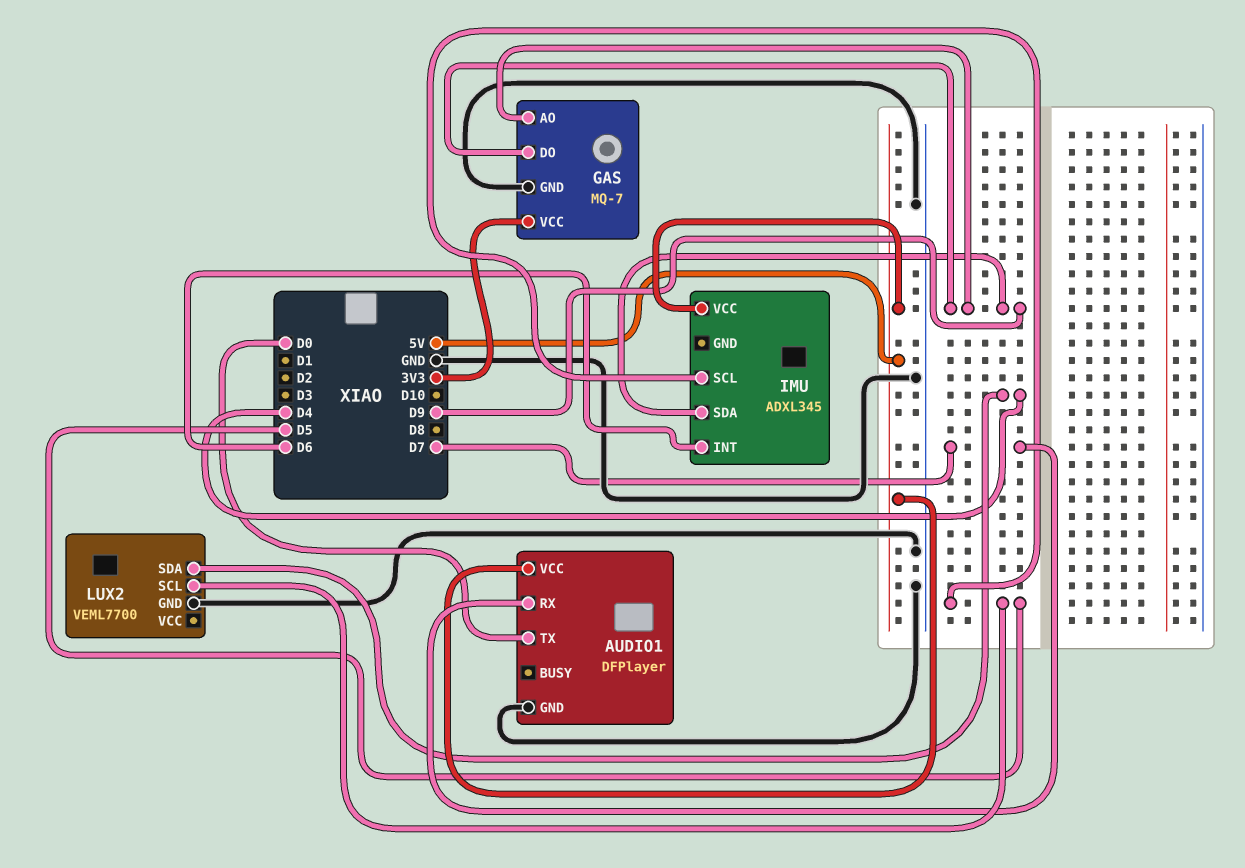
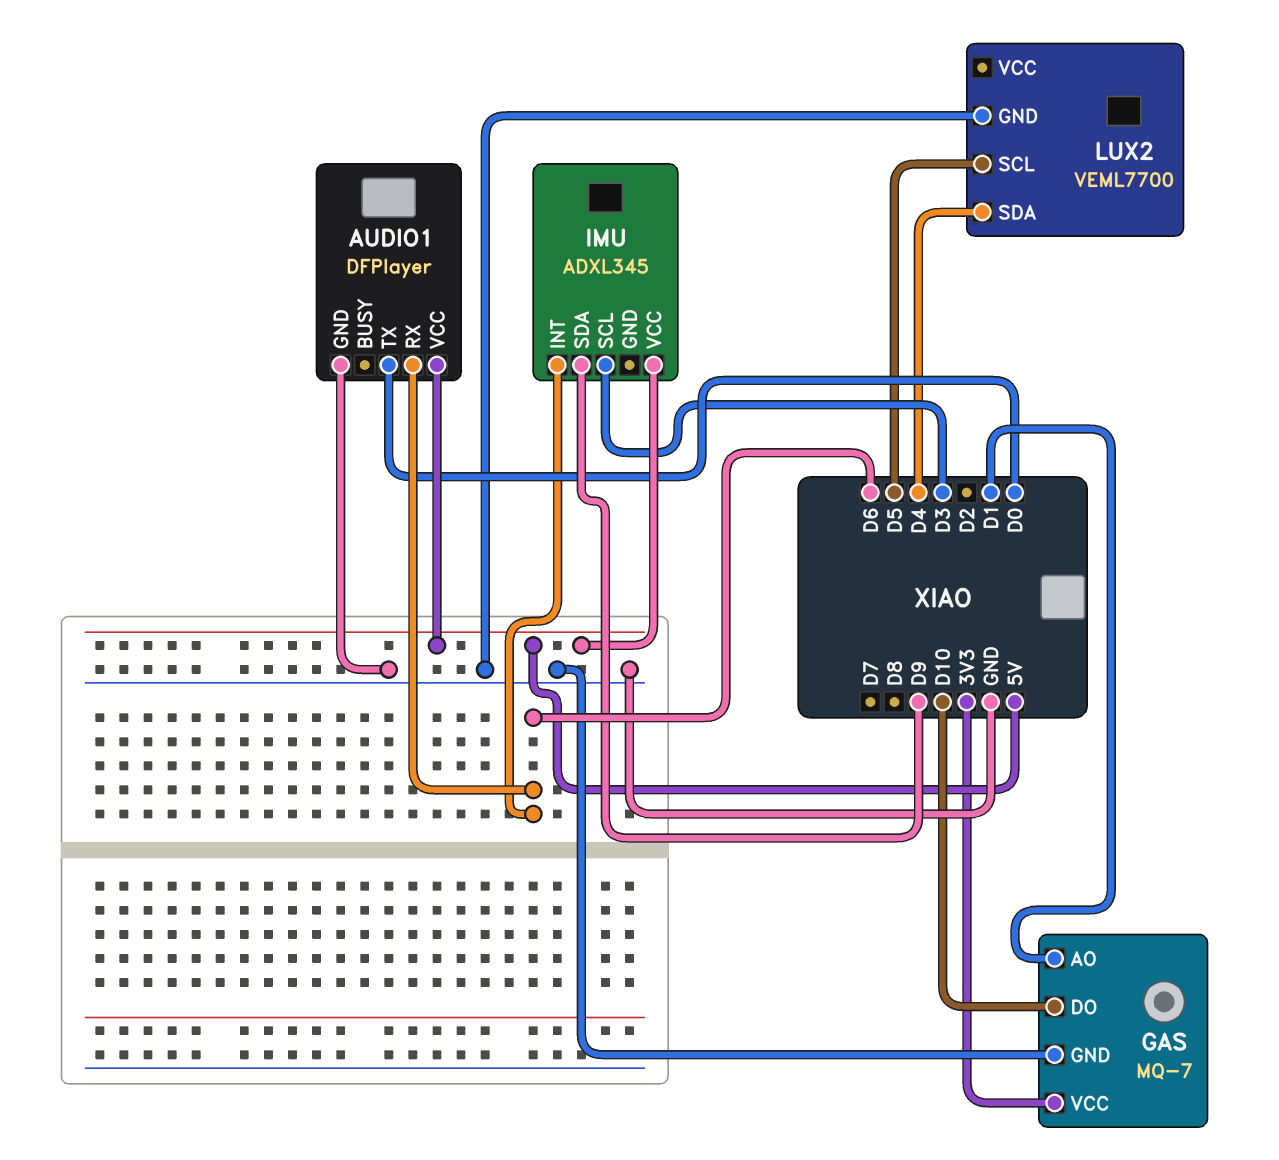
AUDIO1 pin RX: D7 -> D6
GAS pin AO: D9 -> D1
GAS pin DO: D9 -> D10
IMU pin SCL: D5 -> D3

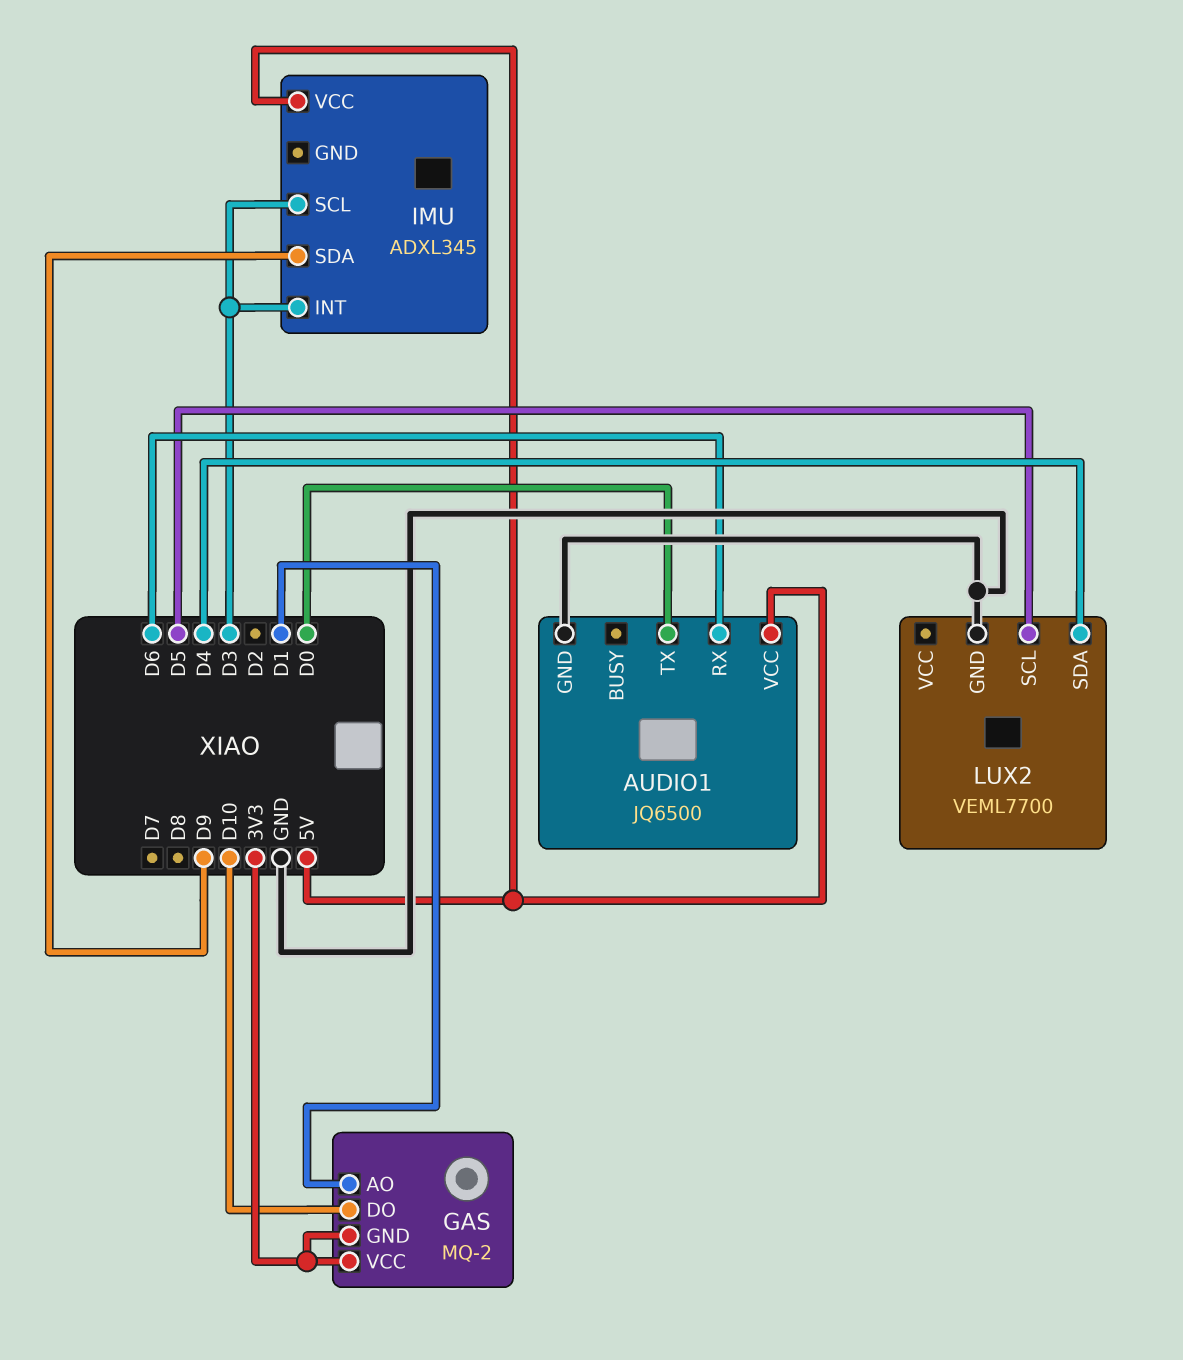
AUDIO1: DFPlayer -> JQ6500
GAS: MQ-7 -> MQ-2
GAS pin GND: GND -> 3V3
IMU pin INT: D6 -> D3

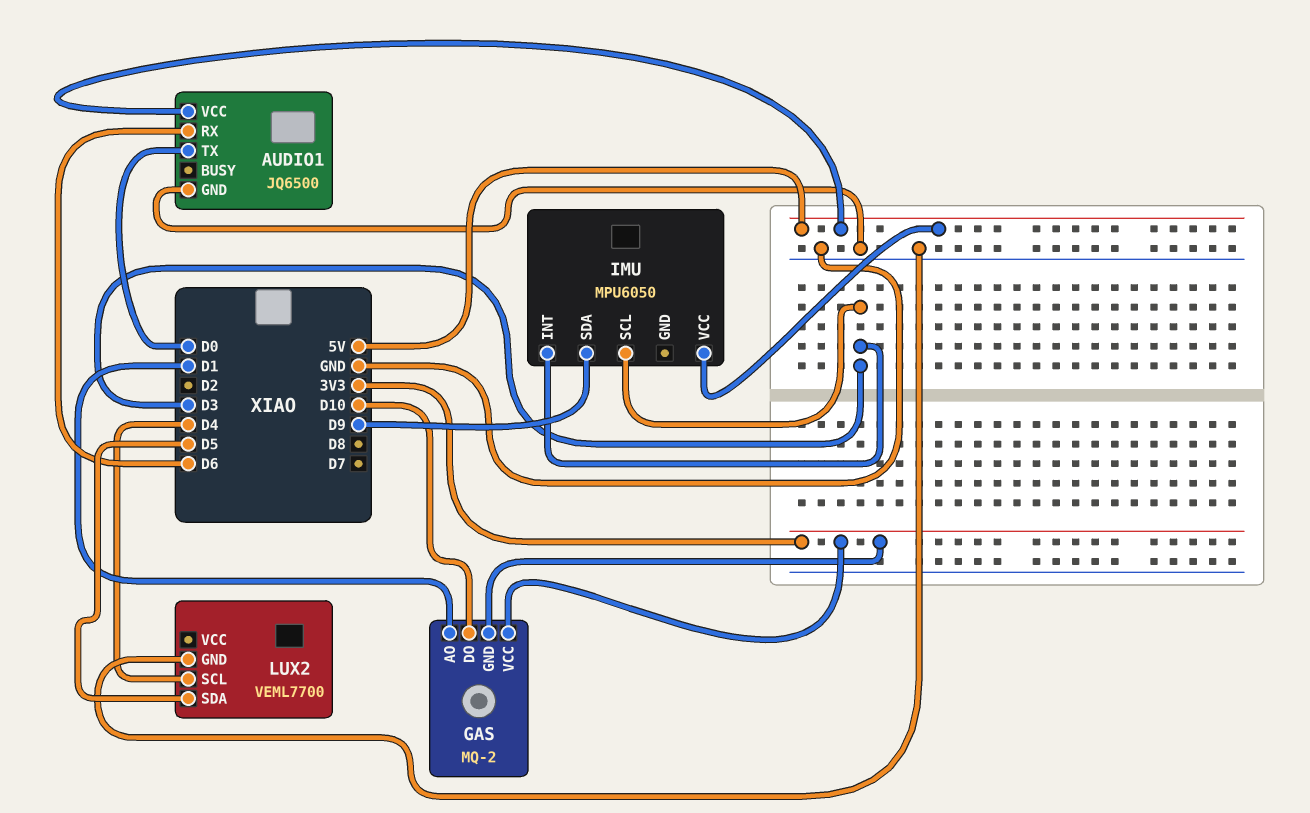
IMU: ADXL345 -> MPU6050
LUX2 pin SCL: D5 -> D4
LUX2 pin SDA: D4 -> D5

